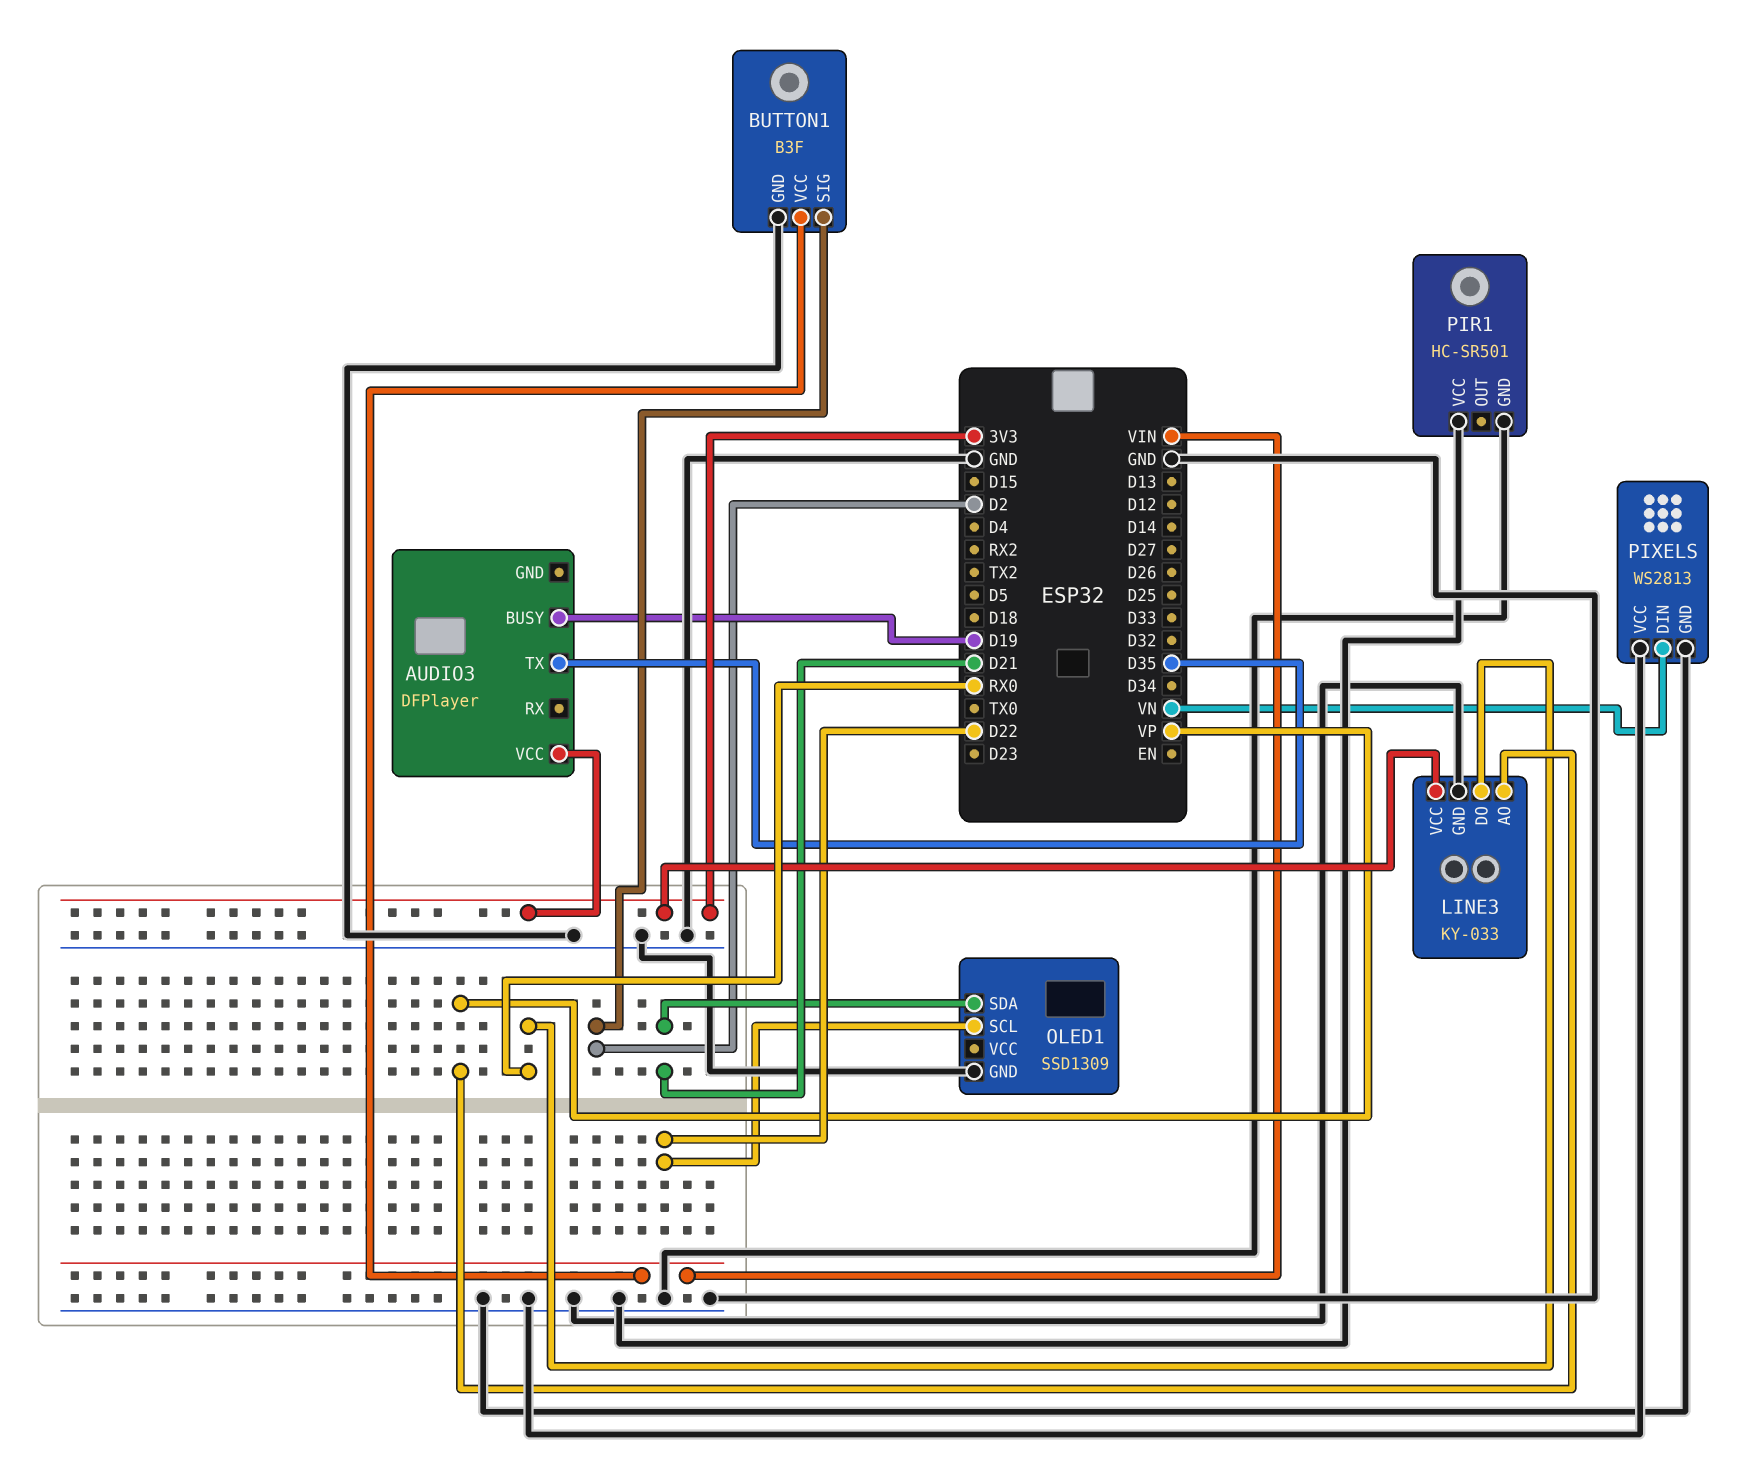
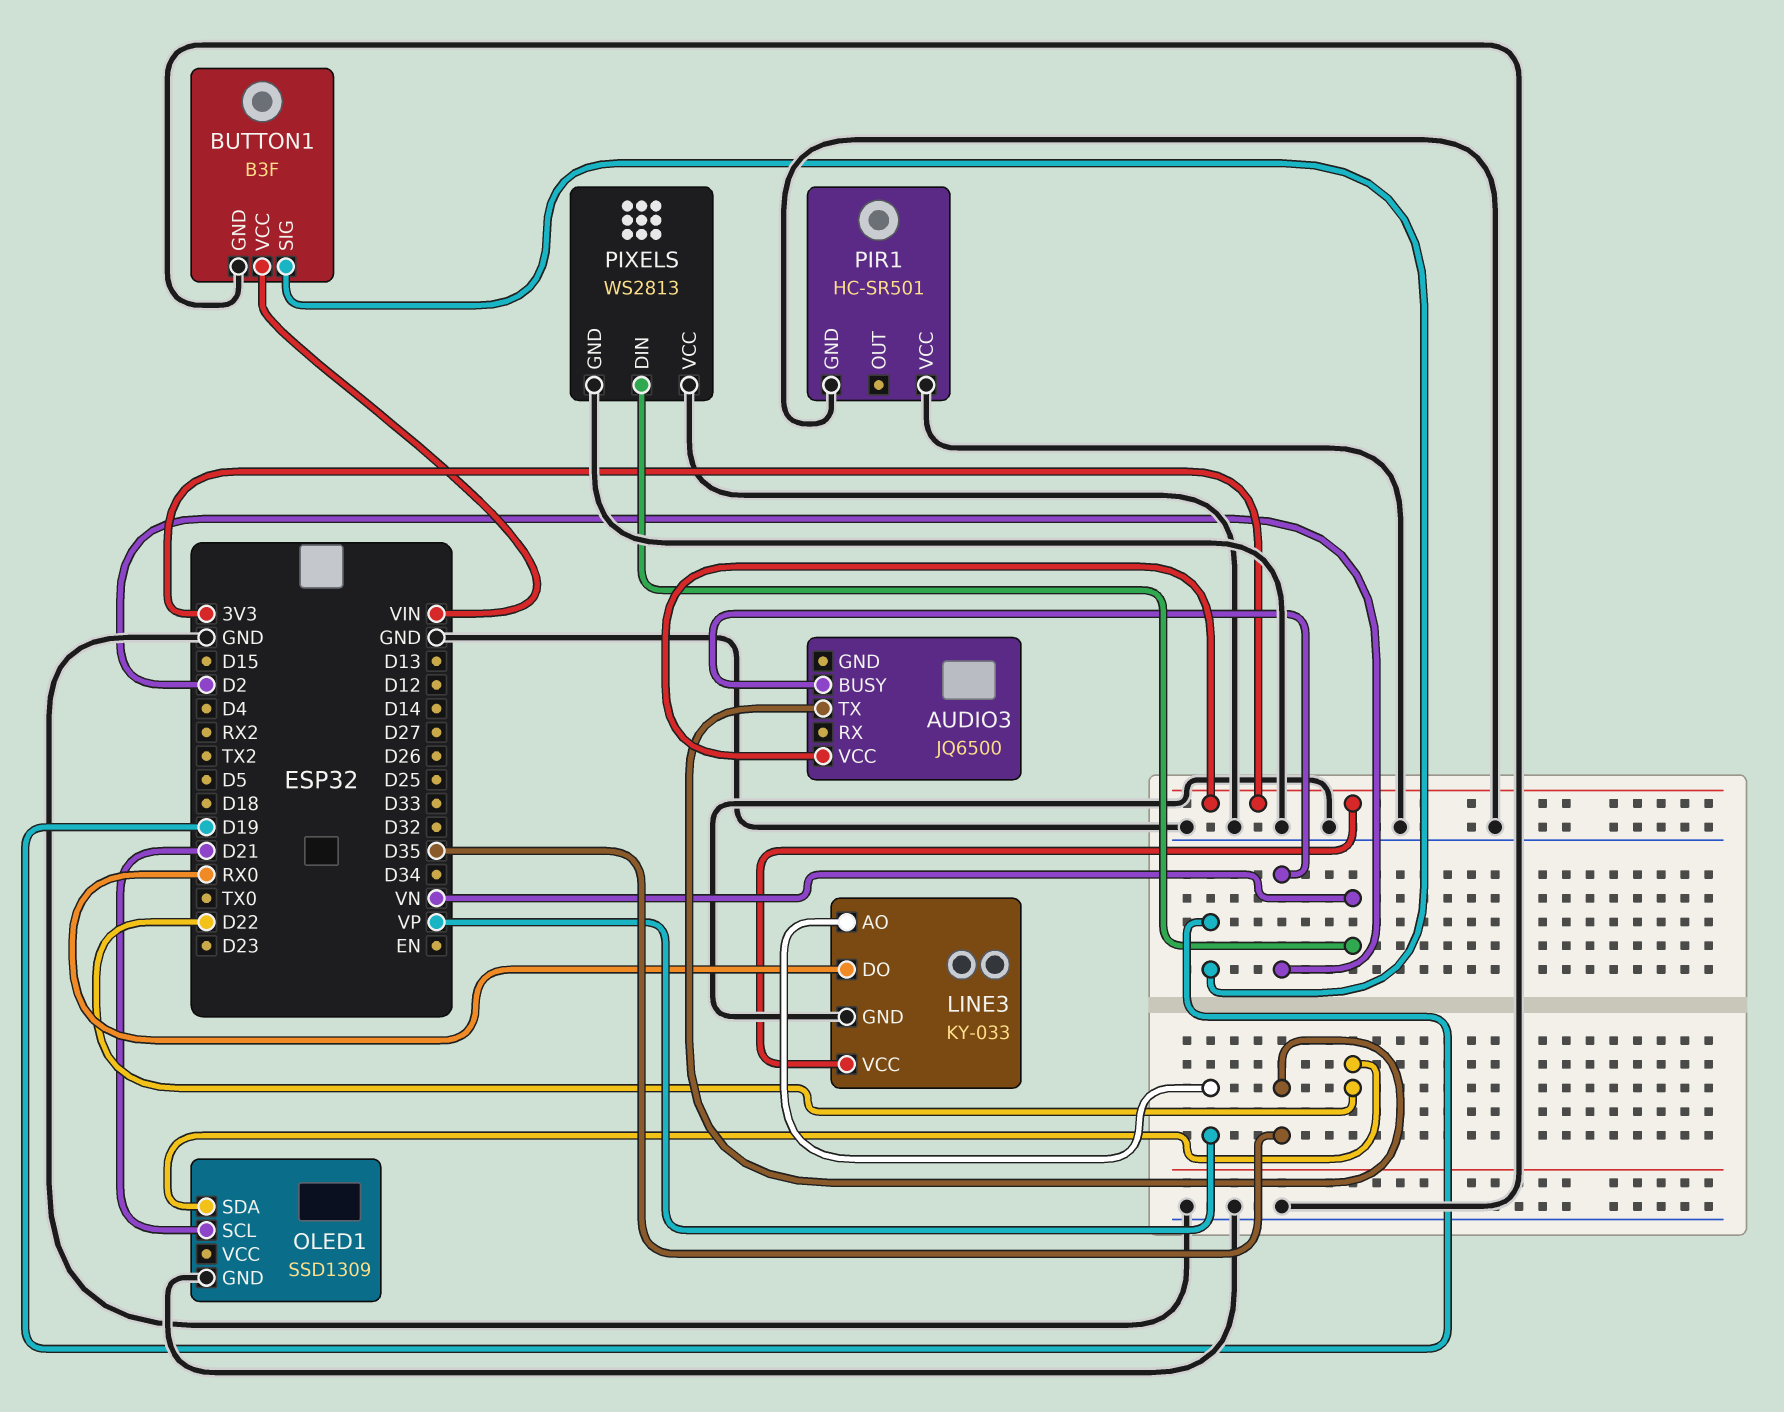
AUDIO3: DFPlayer -> JQ6500
AUDIO3 pin BUSY: D19 -> D2
BUTTON1 pin SIG: D2 -> D19
OLED1 pin SCL: D22 -> D21
OLED1 pin SDA: D21 -> D22

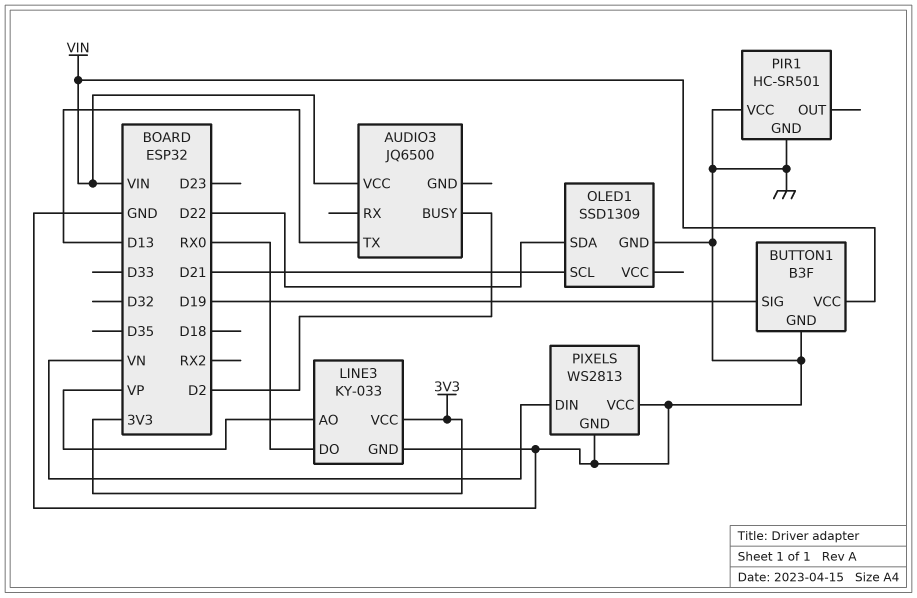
AUDIO3 pin TX: D35 -> D13
AUDIO3 pin VCC: 3V3 -> VIN

